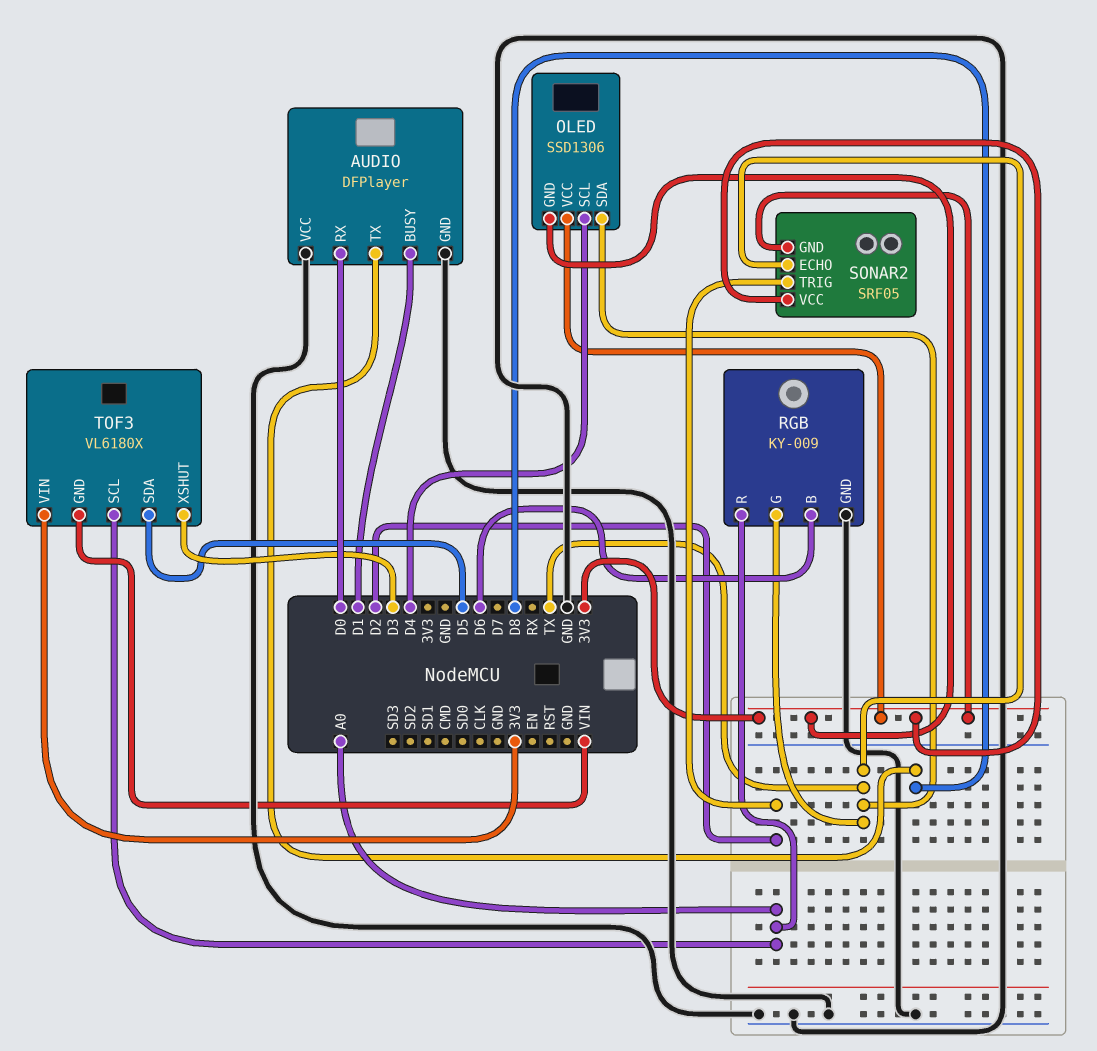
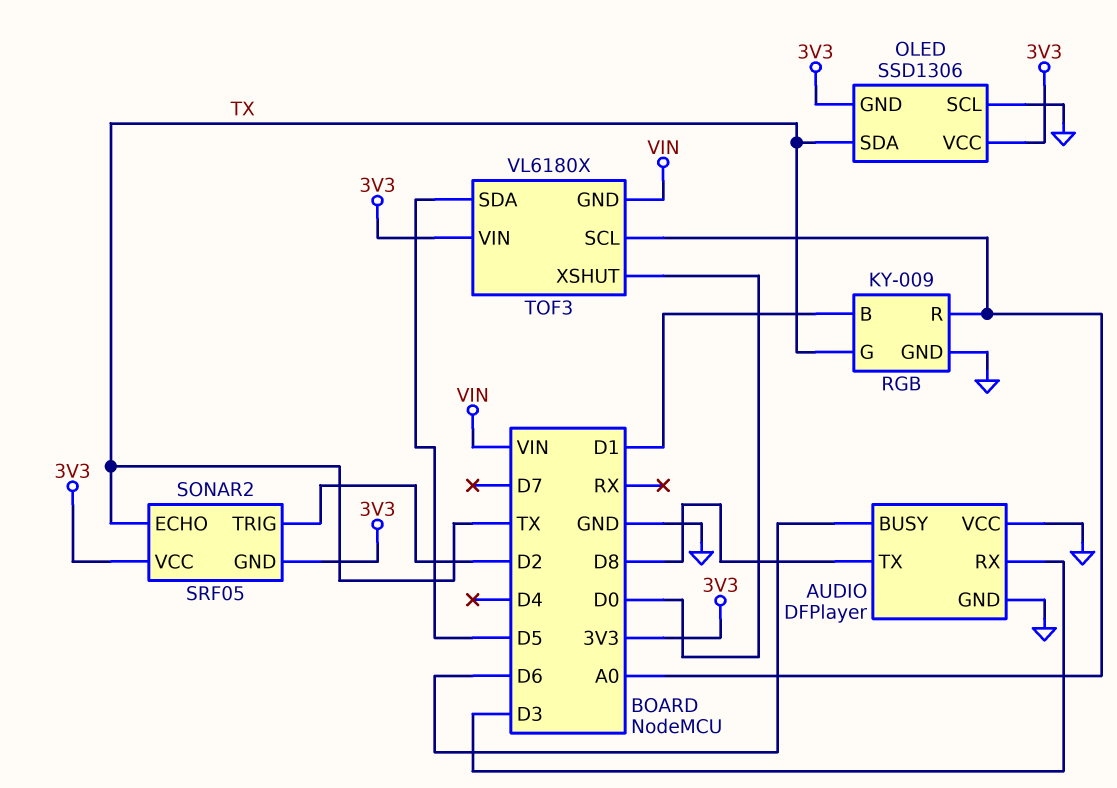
AUDIO pin BUSY: D1 -> D6
AUDIO pin RX: D0 -> D3
OLED pin SCL: D4 -> GND
RGB pin B: D6 -> D1
TOF3 pin XSHUT: D3 -> D0

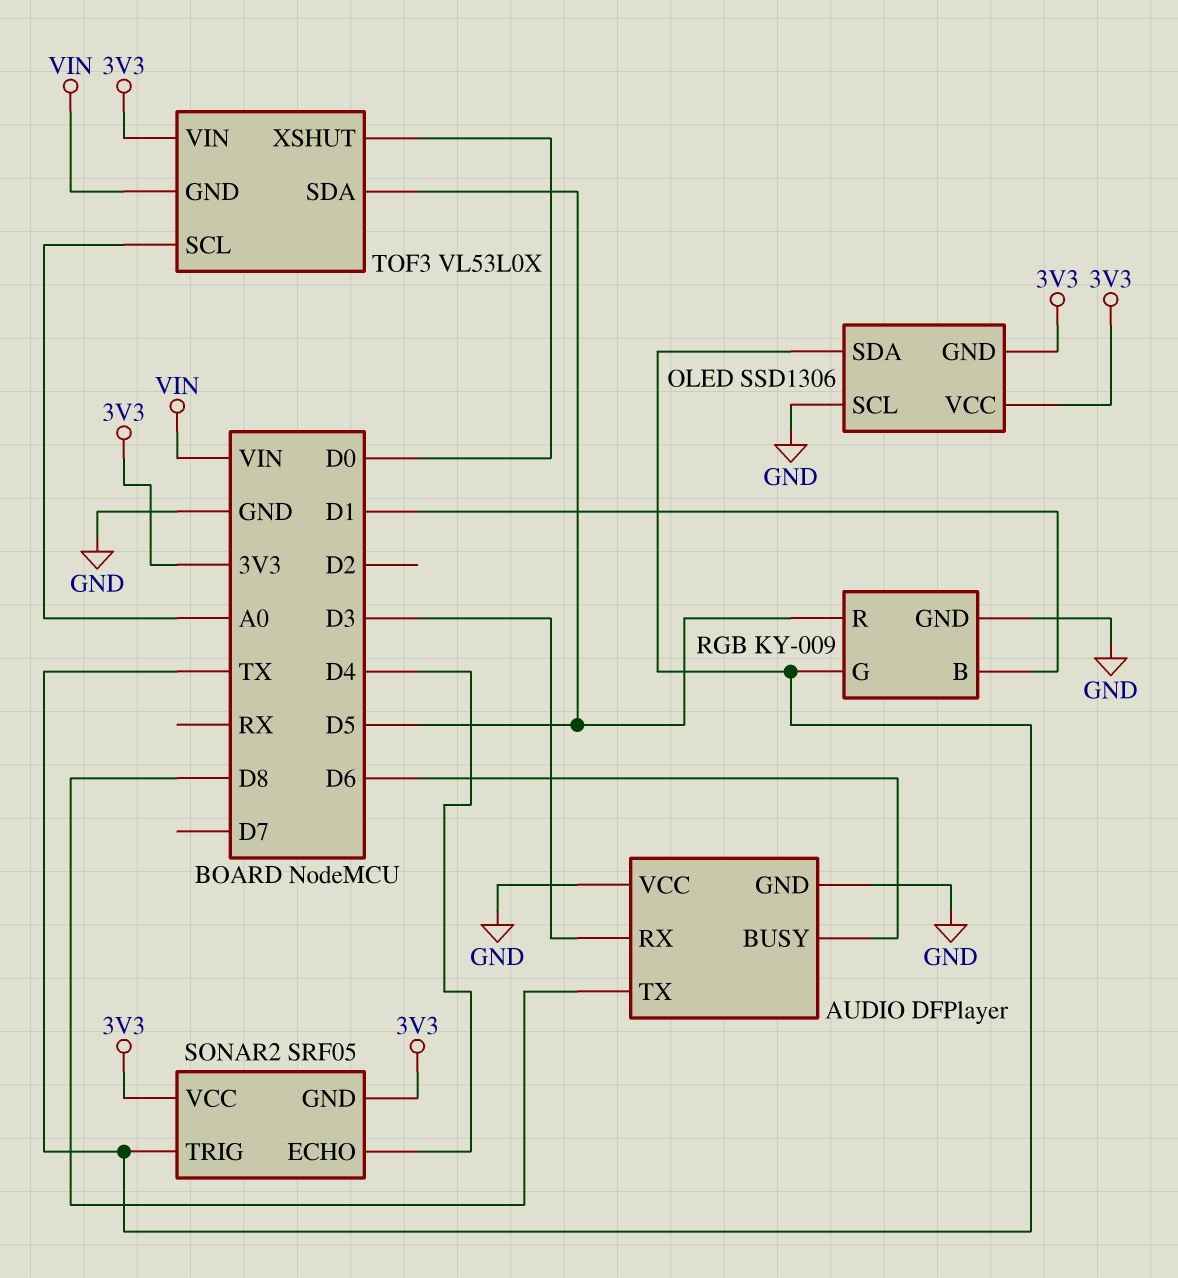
RGB pin R: A0 -> D5
SONAR2 pin ECHO: TX -> D4
SONAR2 pin TRIG: D2 -> TX
TOF3: VL6180X -> VL53L0X

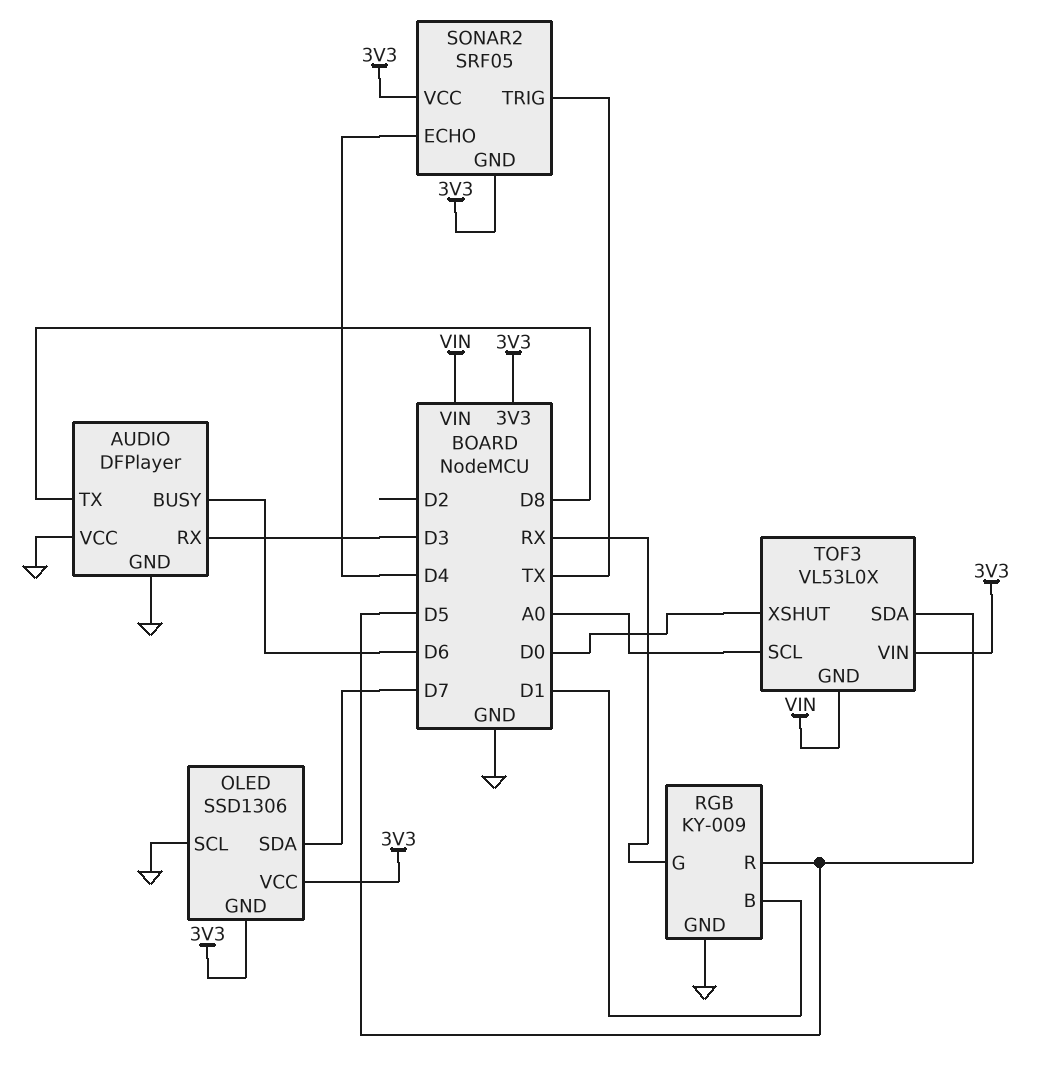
OLED pin SDA: TX -> D7
RGB pin G: TX -> RX

